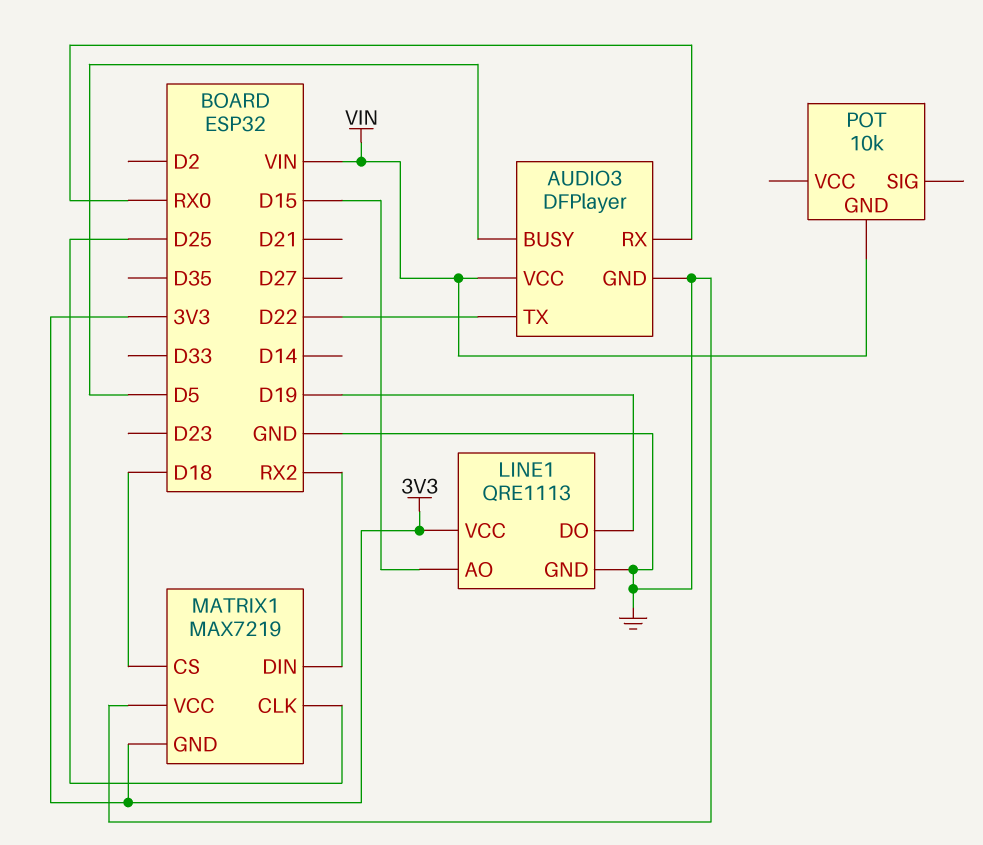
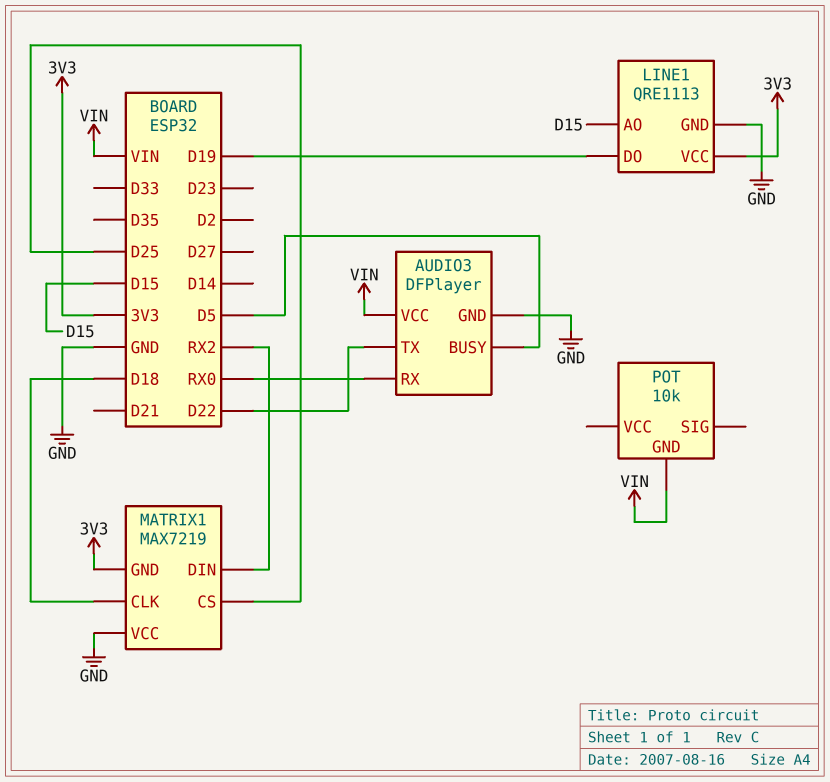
MATRIX1 pin CLK: D25 -> D18
MATRIX1 pin CS: D18 -> D25

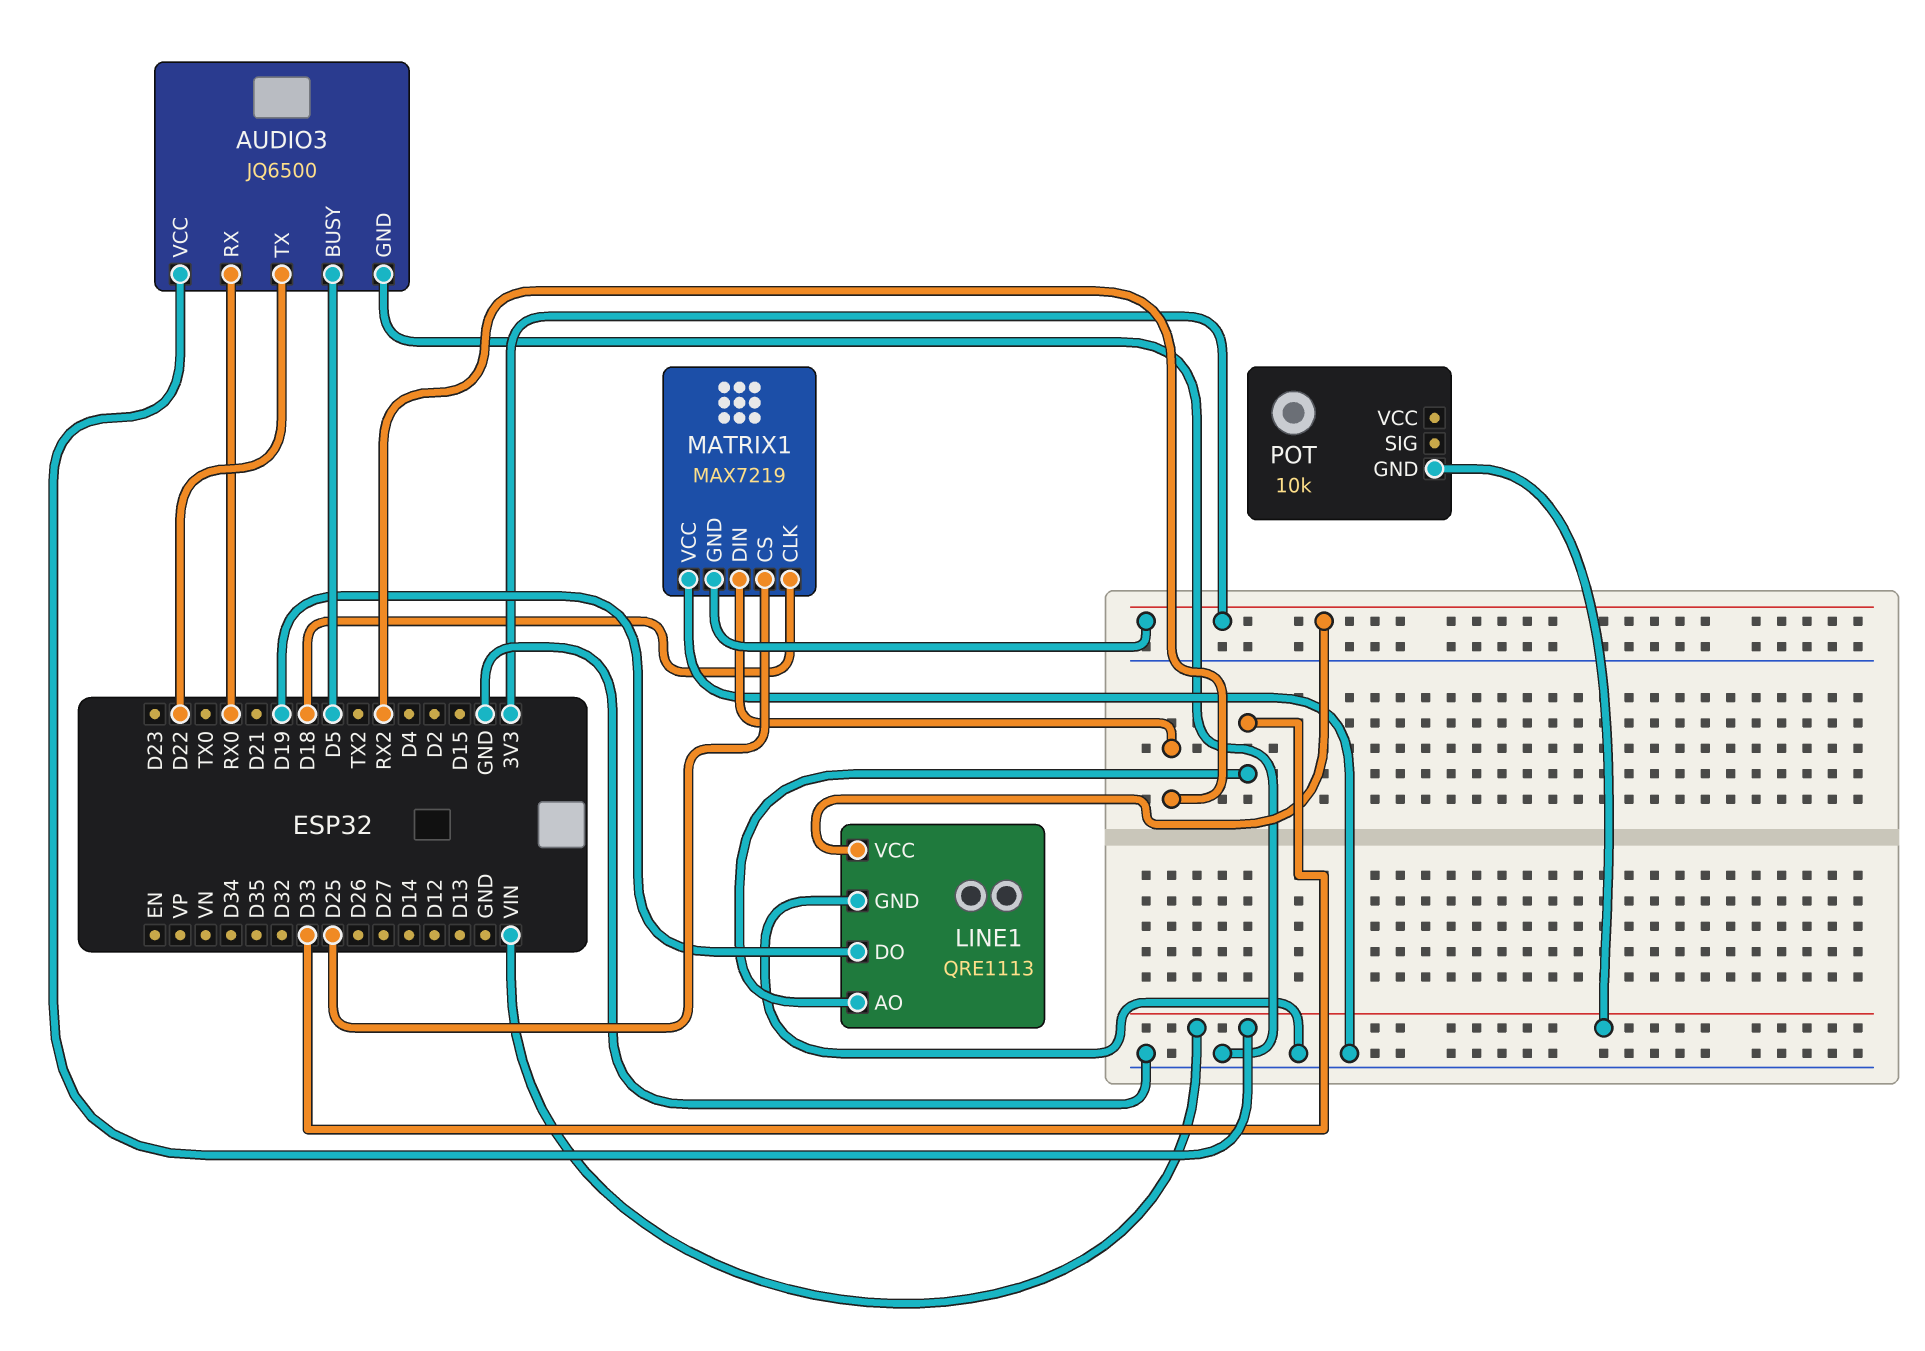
AUDIO3: DFPlayer -> JQ6500
LINE1 pin AO: D15 -> D33

